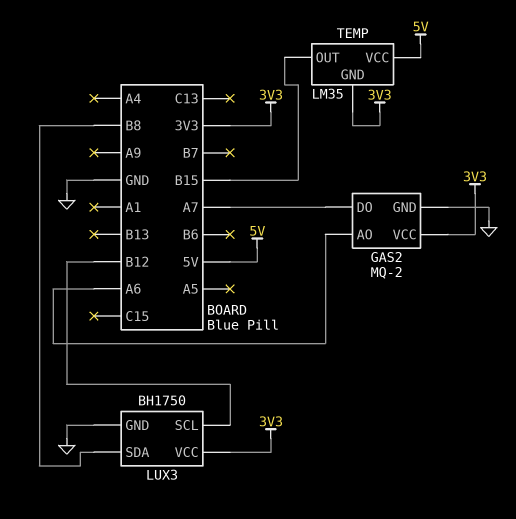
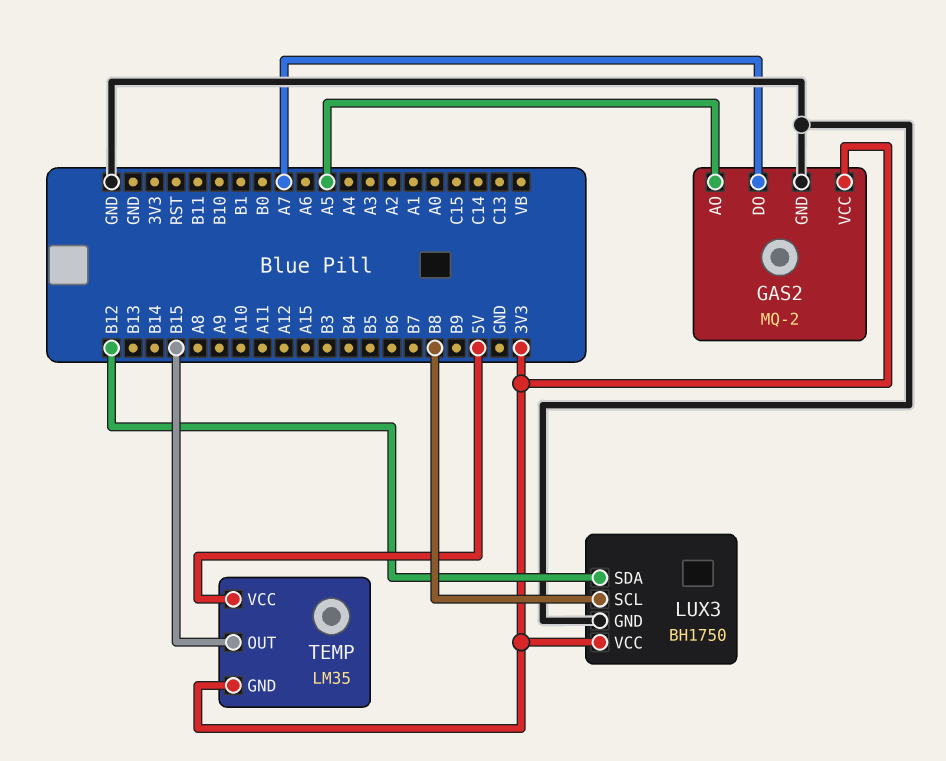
GAS2 pin AO: A6 -> A5
LUX3 pin SCL: B12 -> B8
LUX3 pin SDA: B8 -> B12

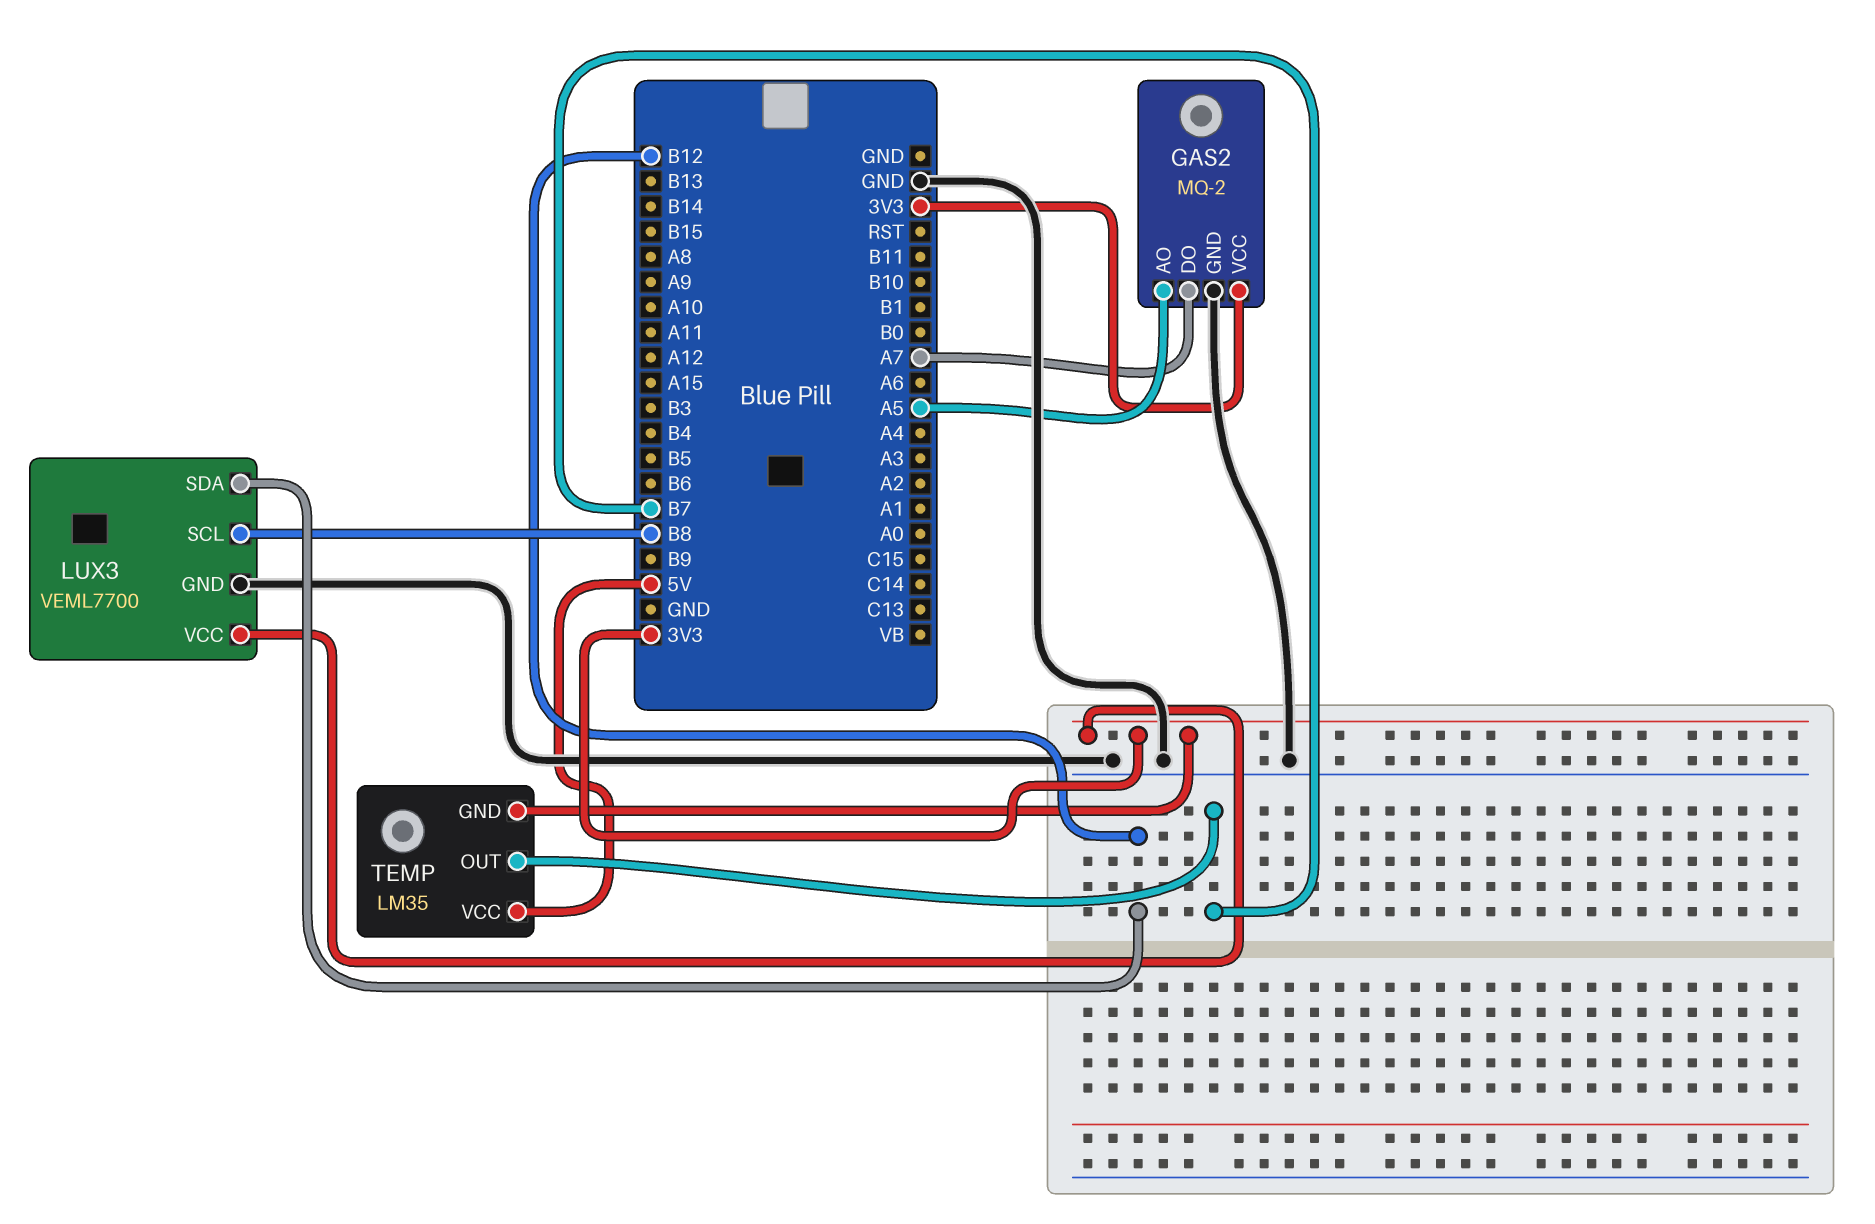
LUX3: BH1750 -> VEML7700
TEMP pin OUT: B15 -> B7

